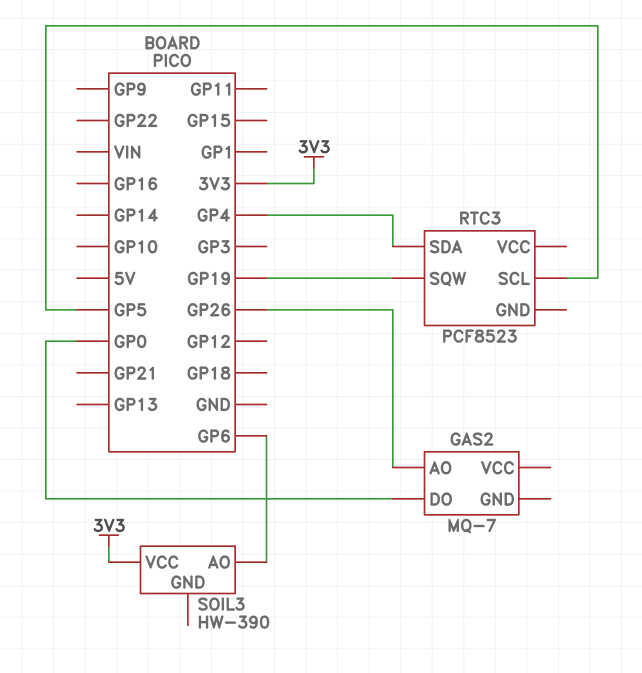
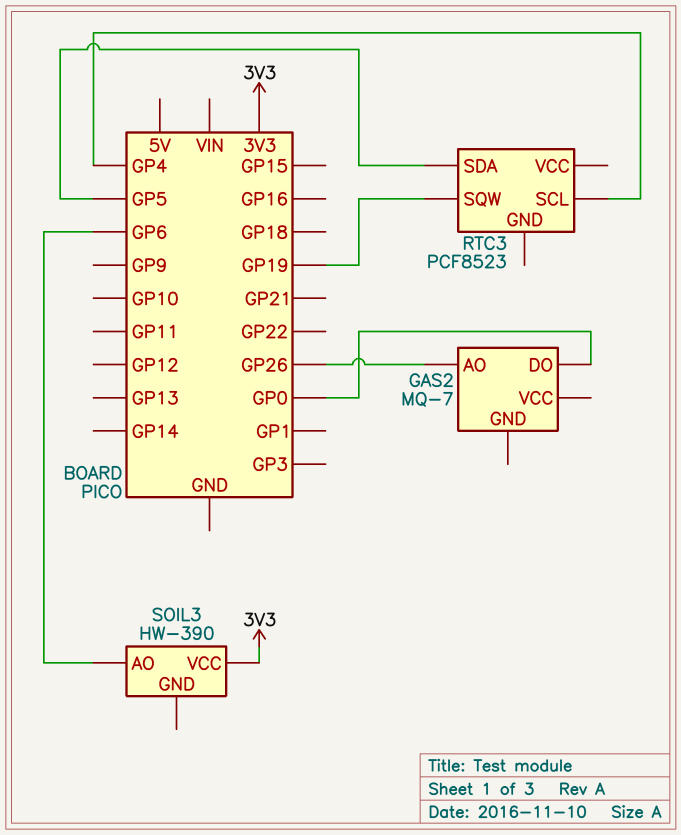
RTC3 pin SCL: GP5 -> GP4
RTC3 pin SDA: GP4 -> GP5

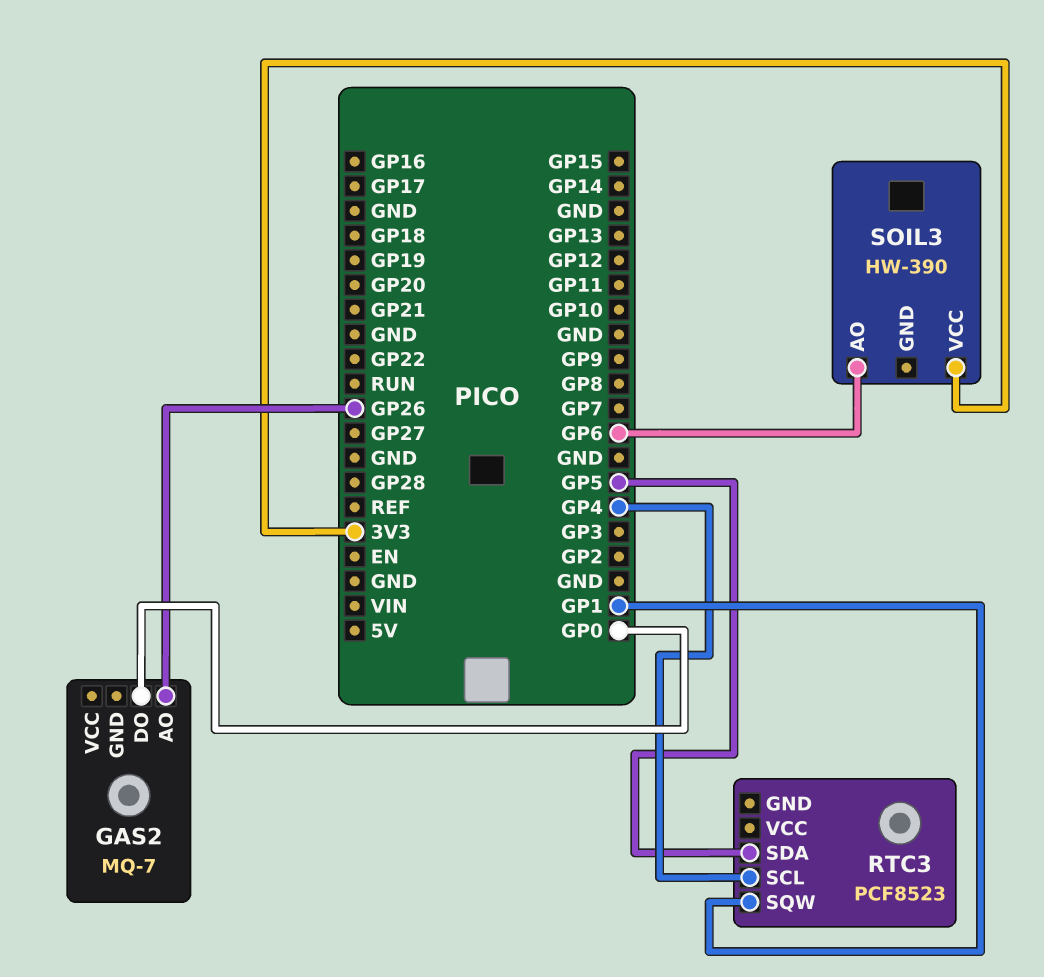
RTC3 pin SQW: GP19 -> GP1

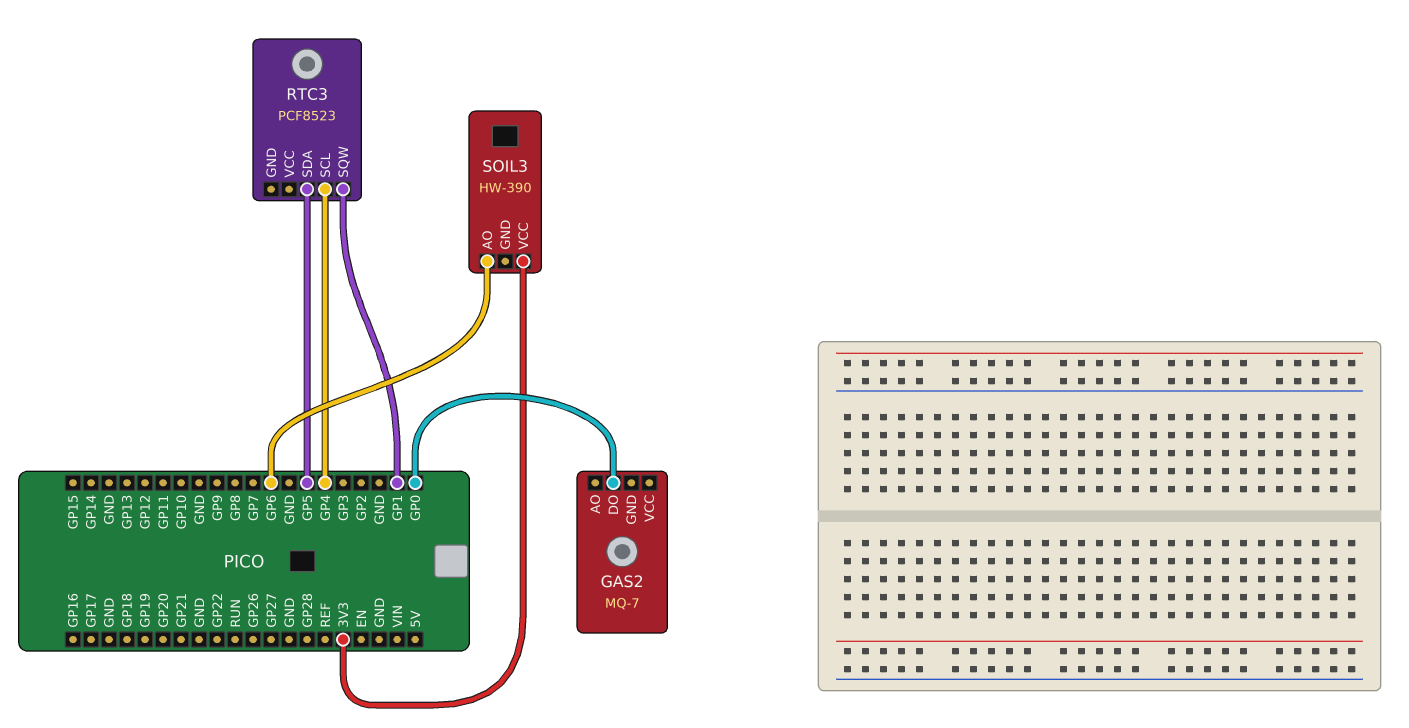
GAS2 pin AO: GP26 -> none

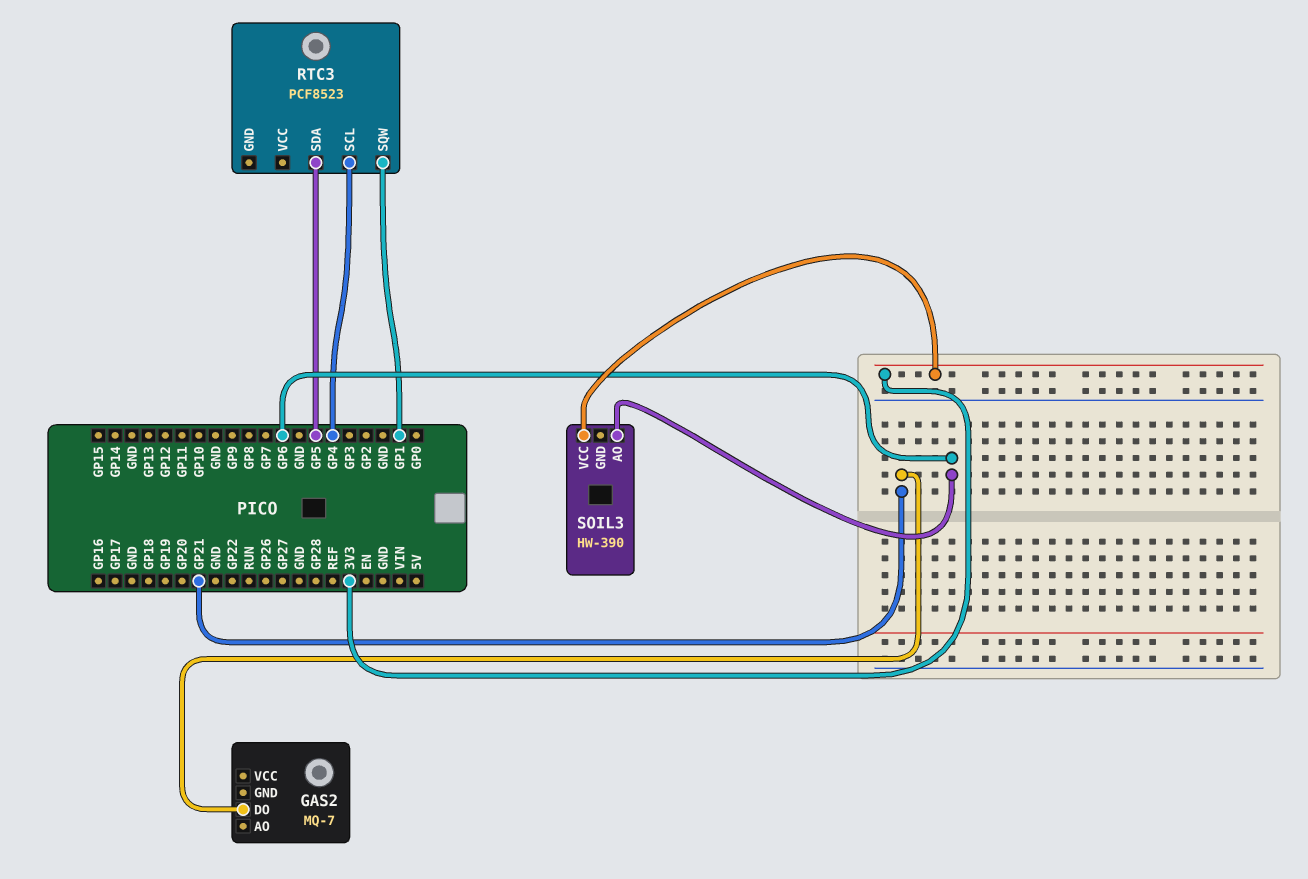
GAS2 pin DO: GP0 -> GP21

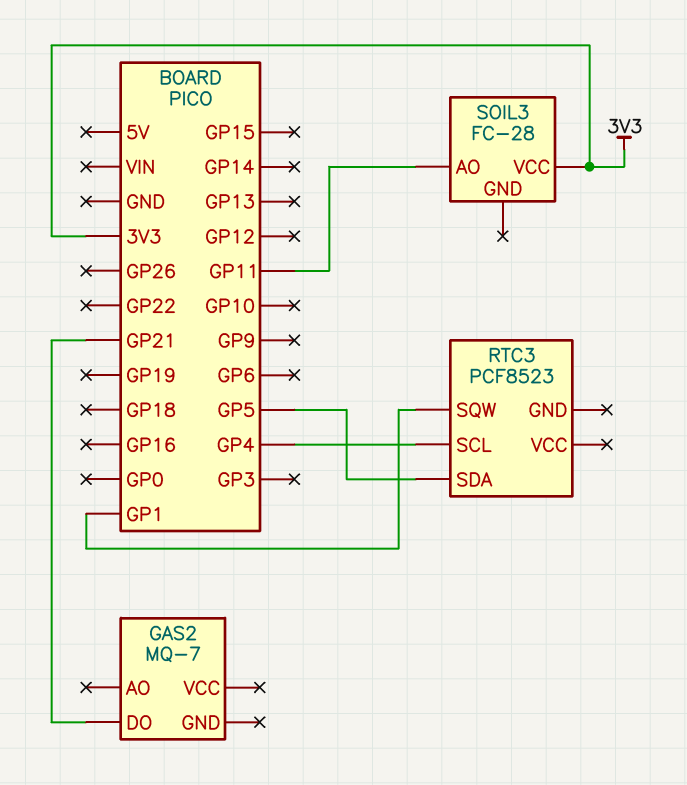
SOIL3: HW-390 -> FC-28
SOIL3 pin AO: GP6 -> GP11

